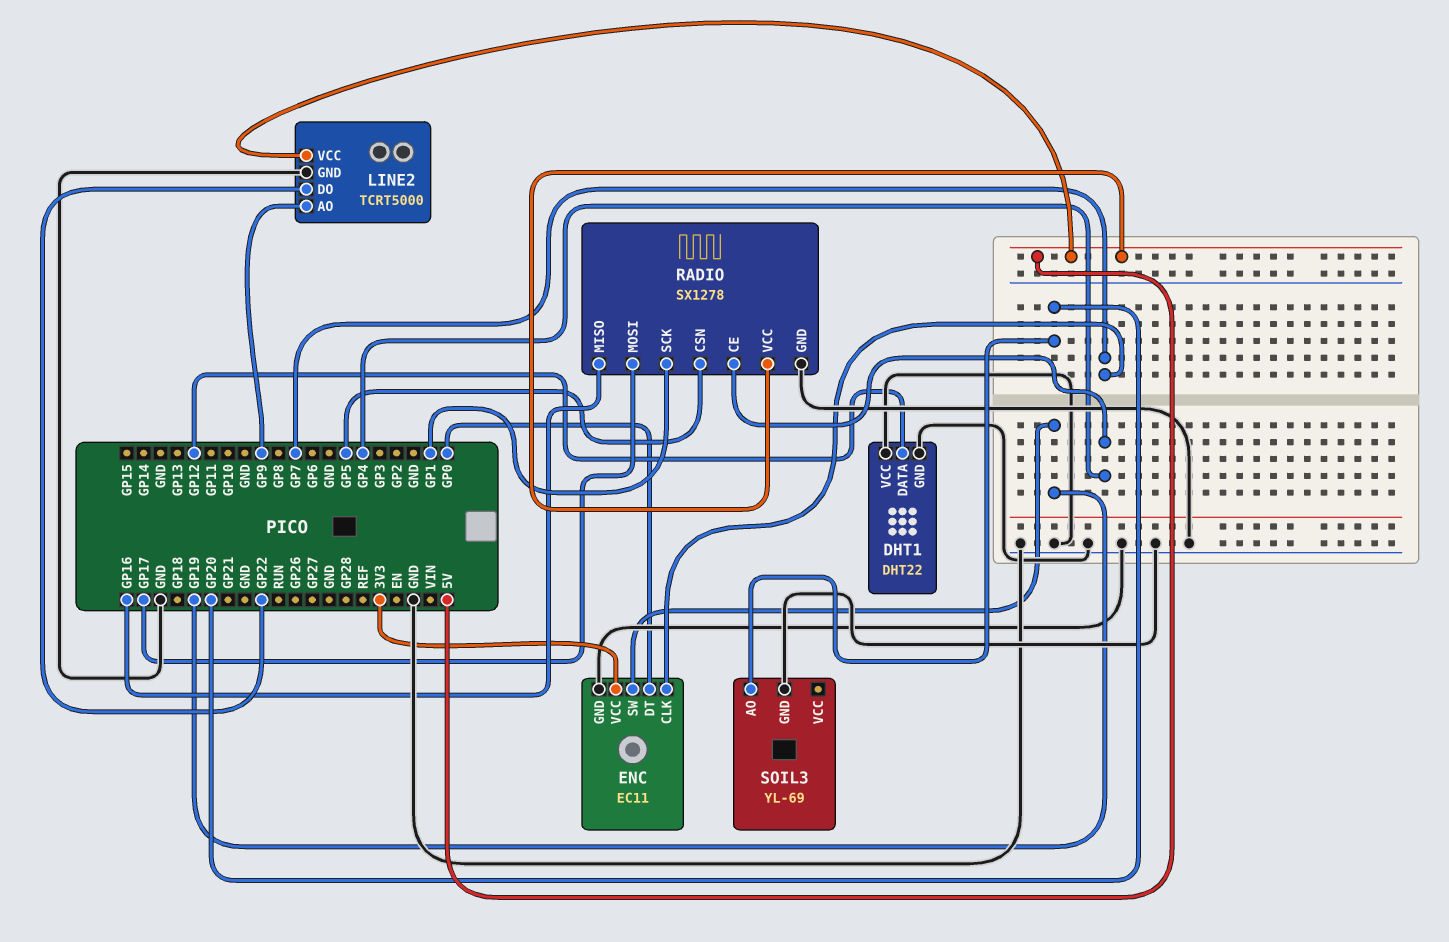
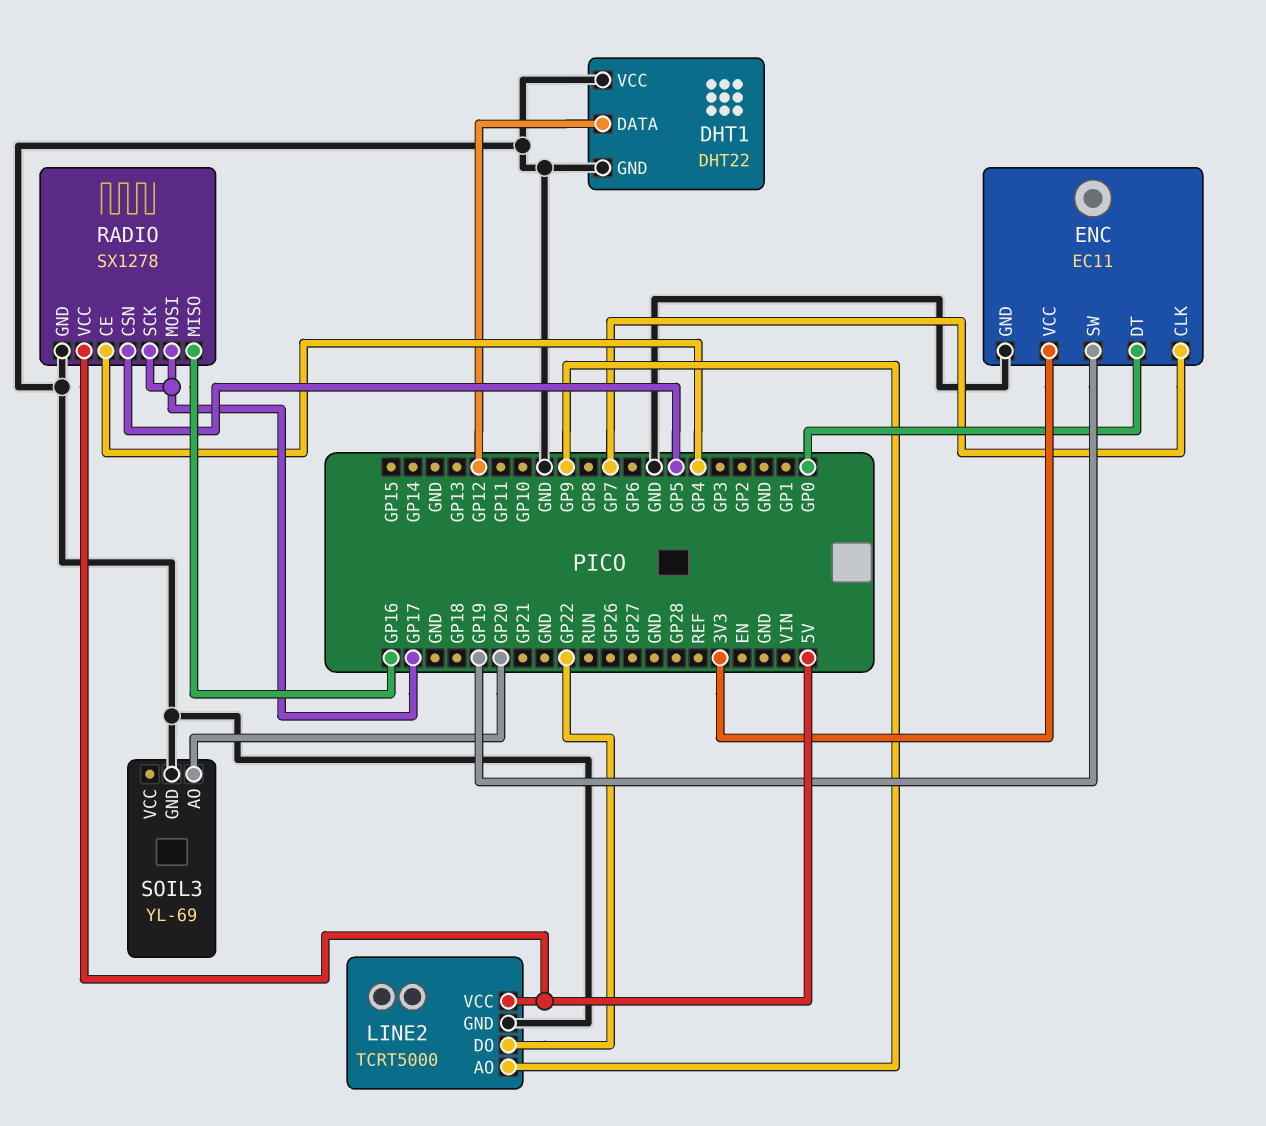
RADIO pin SCK: GP1 -> GP17

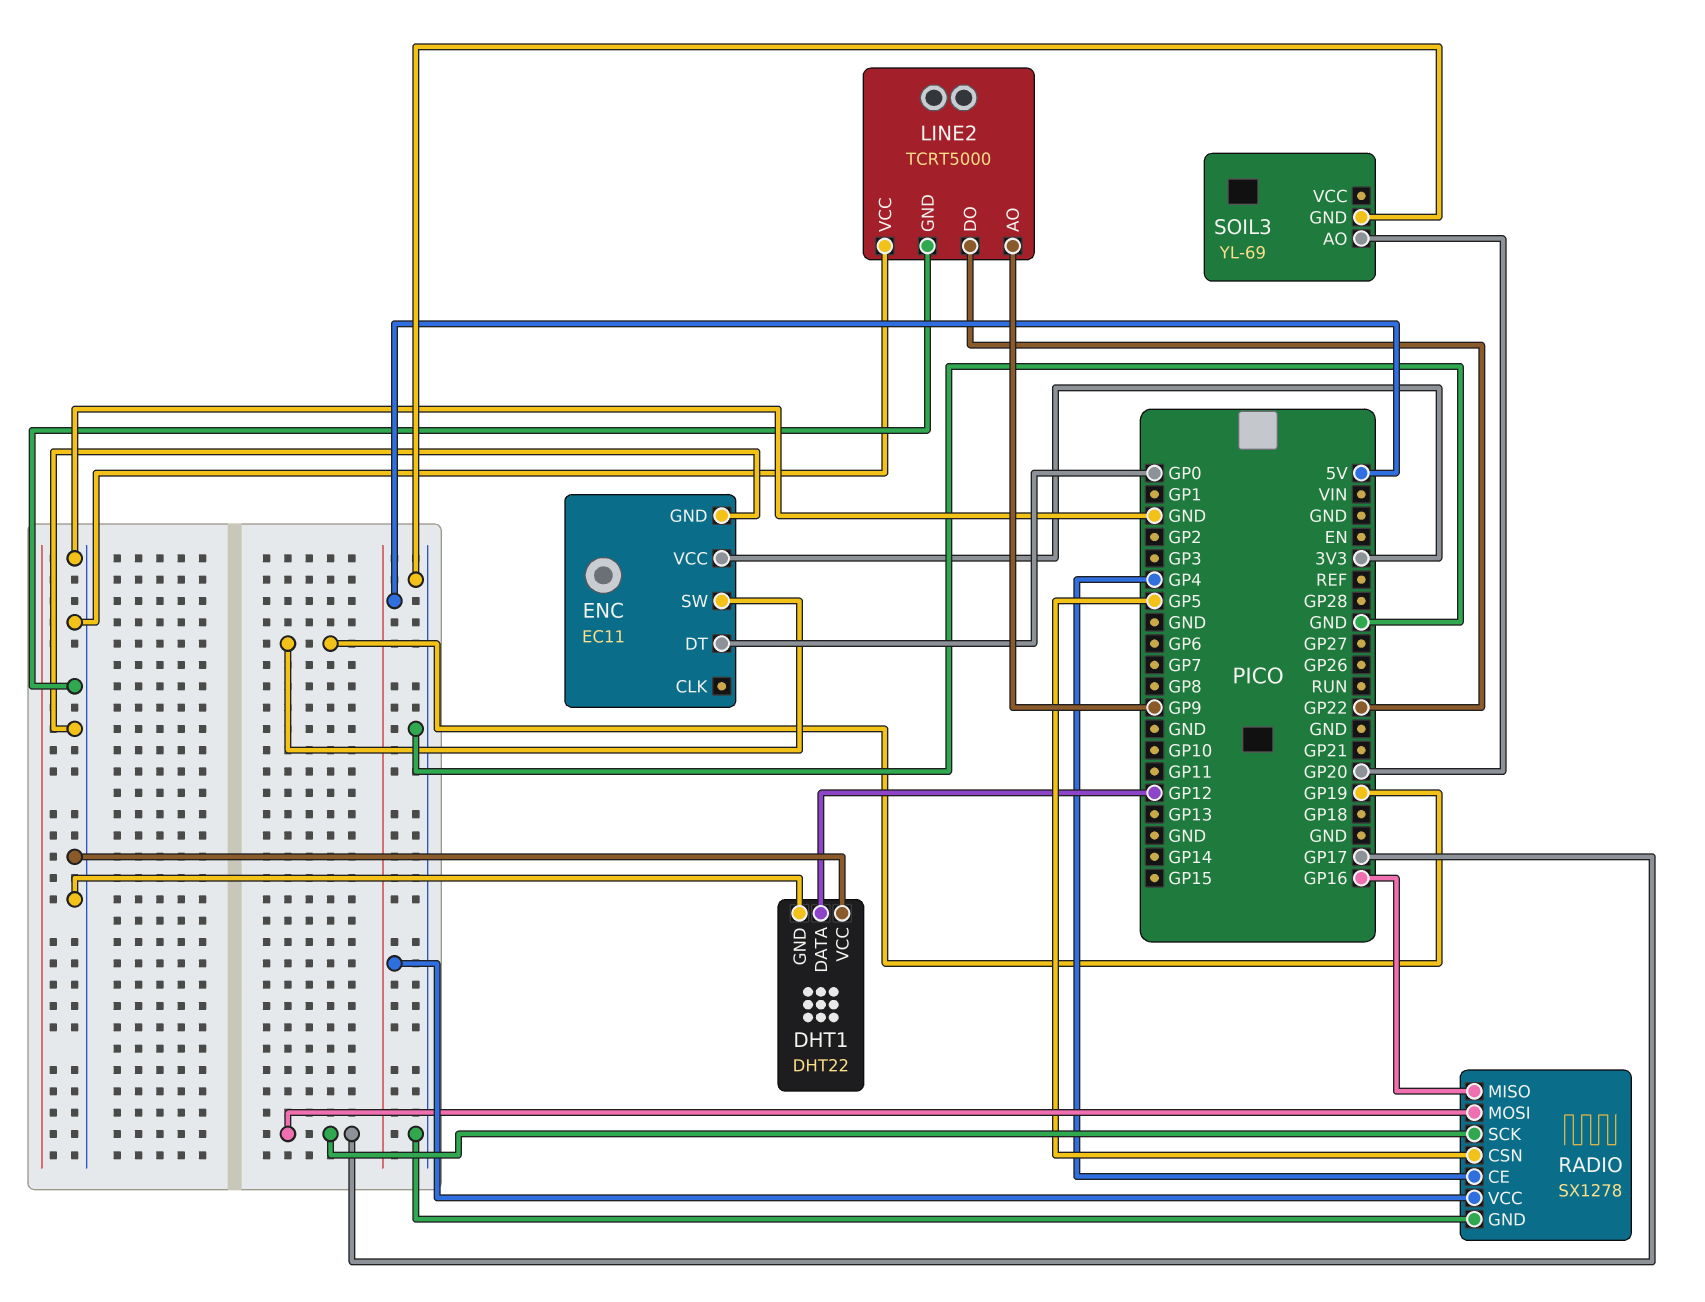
ENC pin CLK: GP7 -> none
LINE2 pin VCC: 5V -> GND

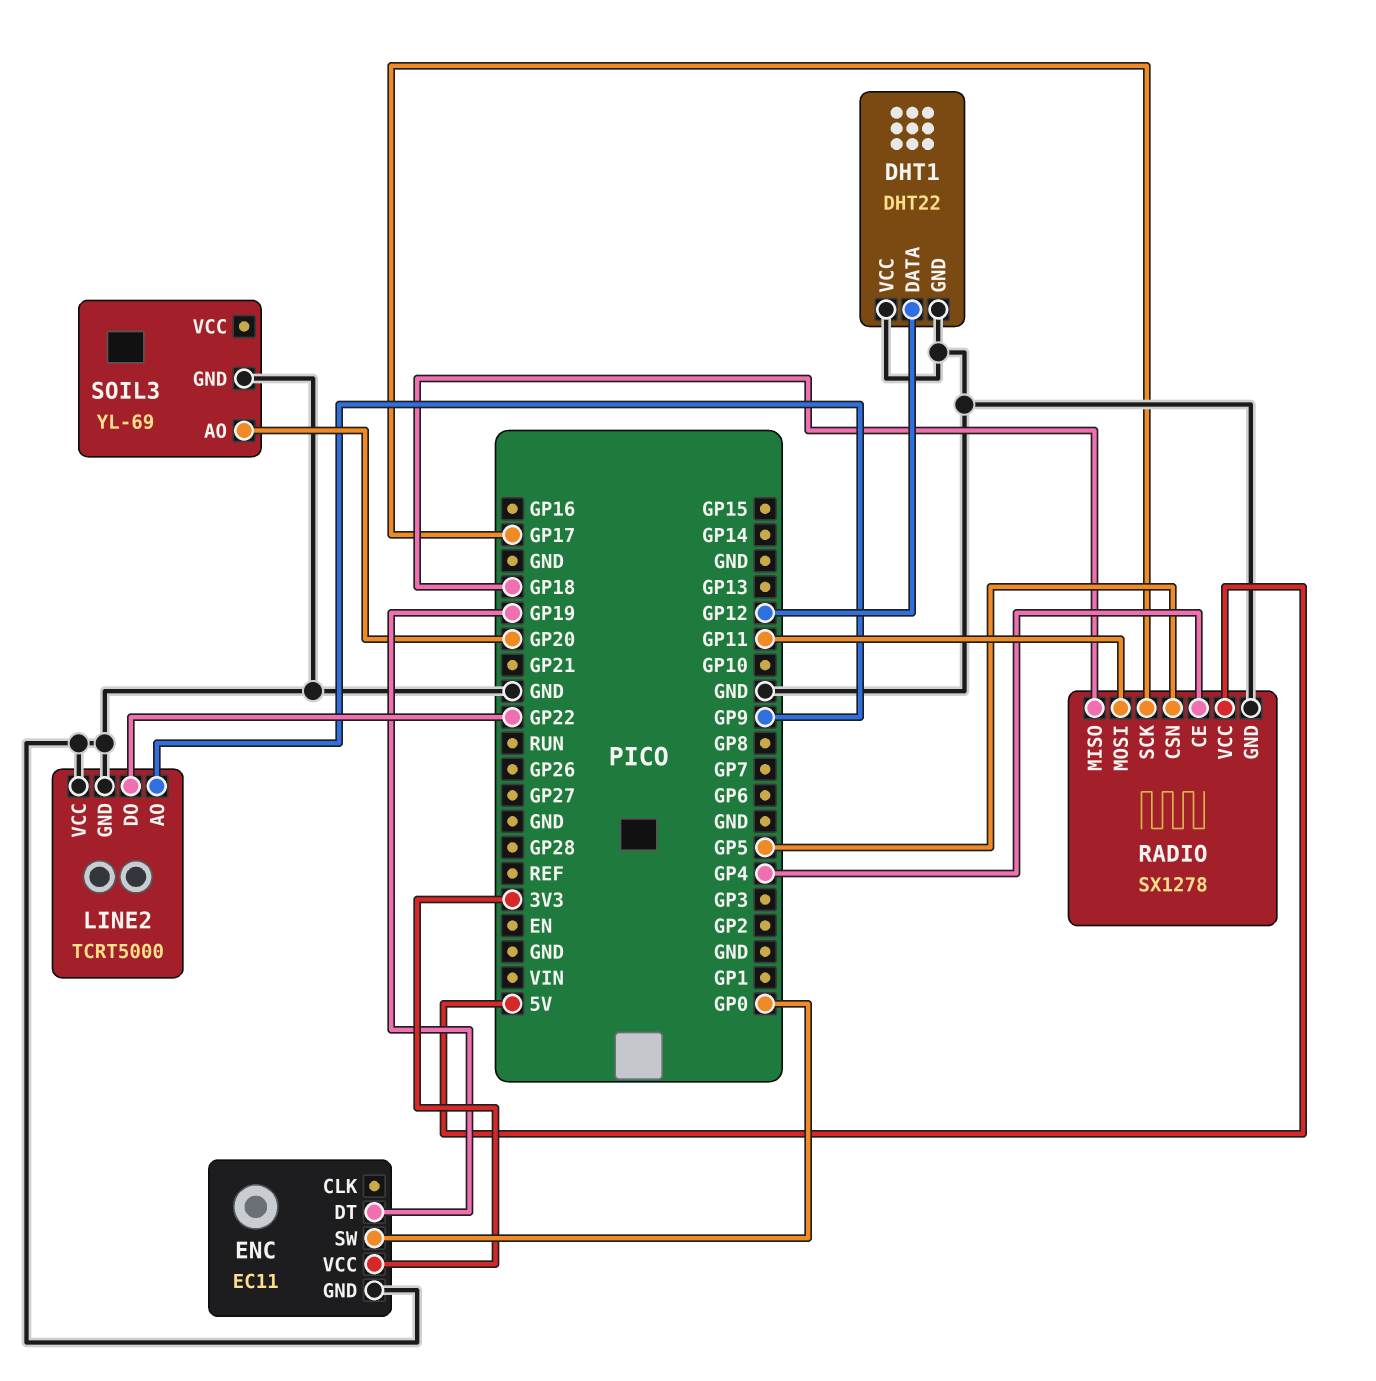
ENC pin DT: GP0 -> GP19
ENC pin SW: GP19 -> GP0
RADIO pin MISO: GP16 -> GP18
RADIO pin MOSI: GP17 -> GP11

